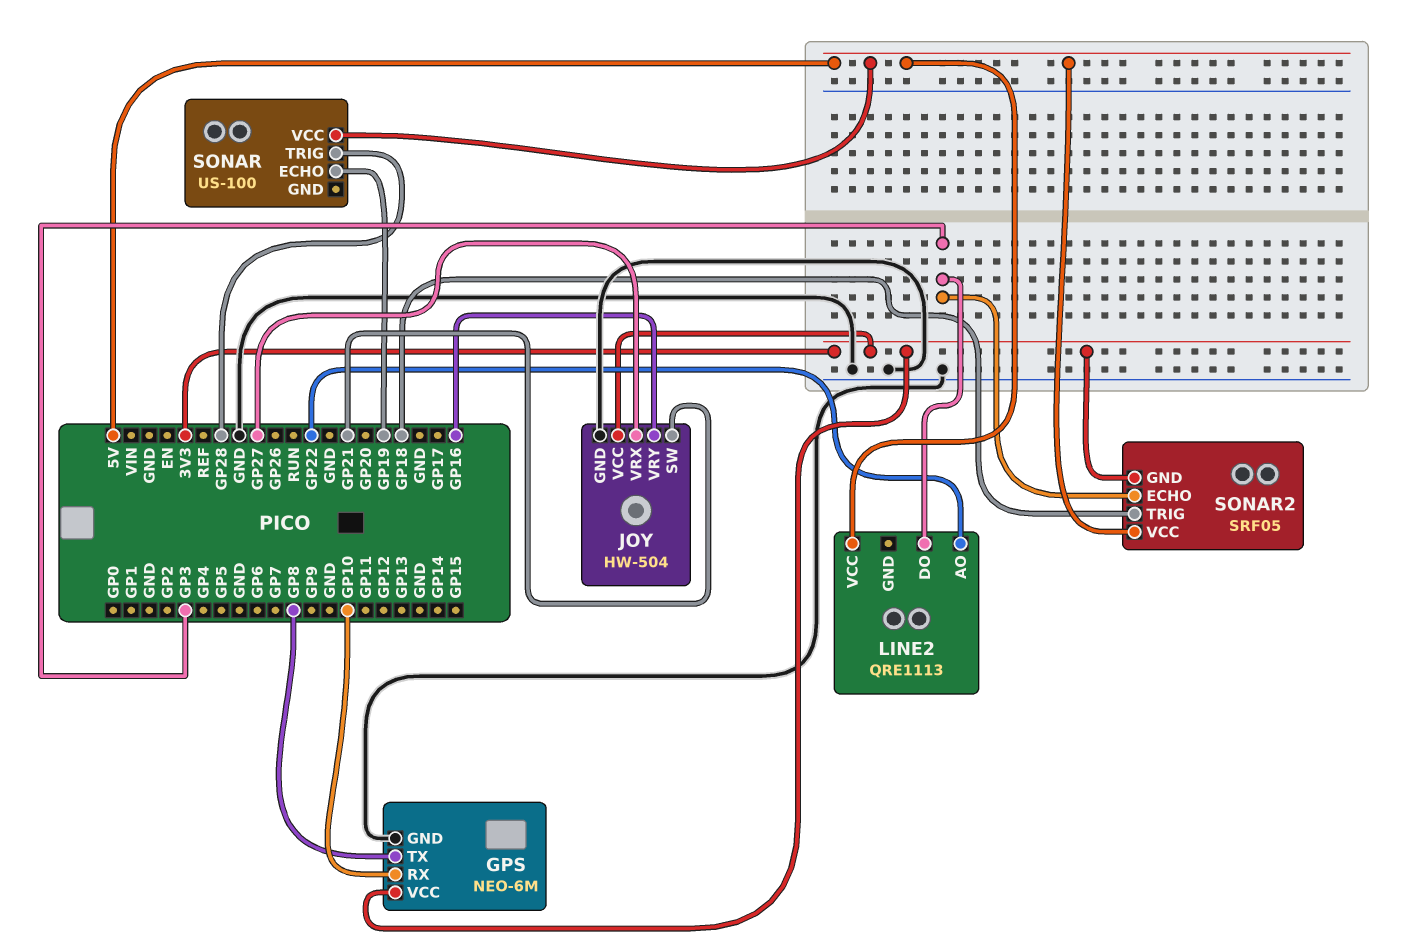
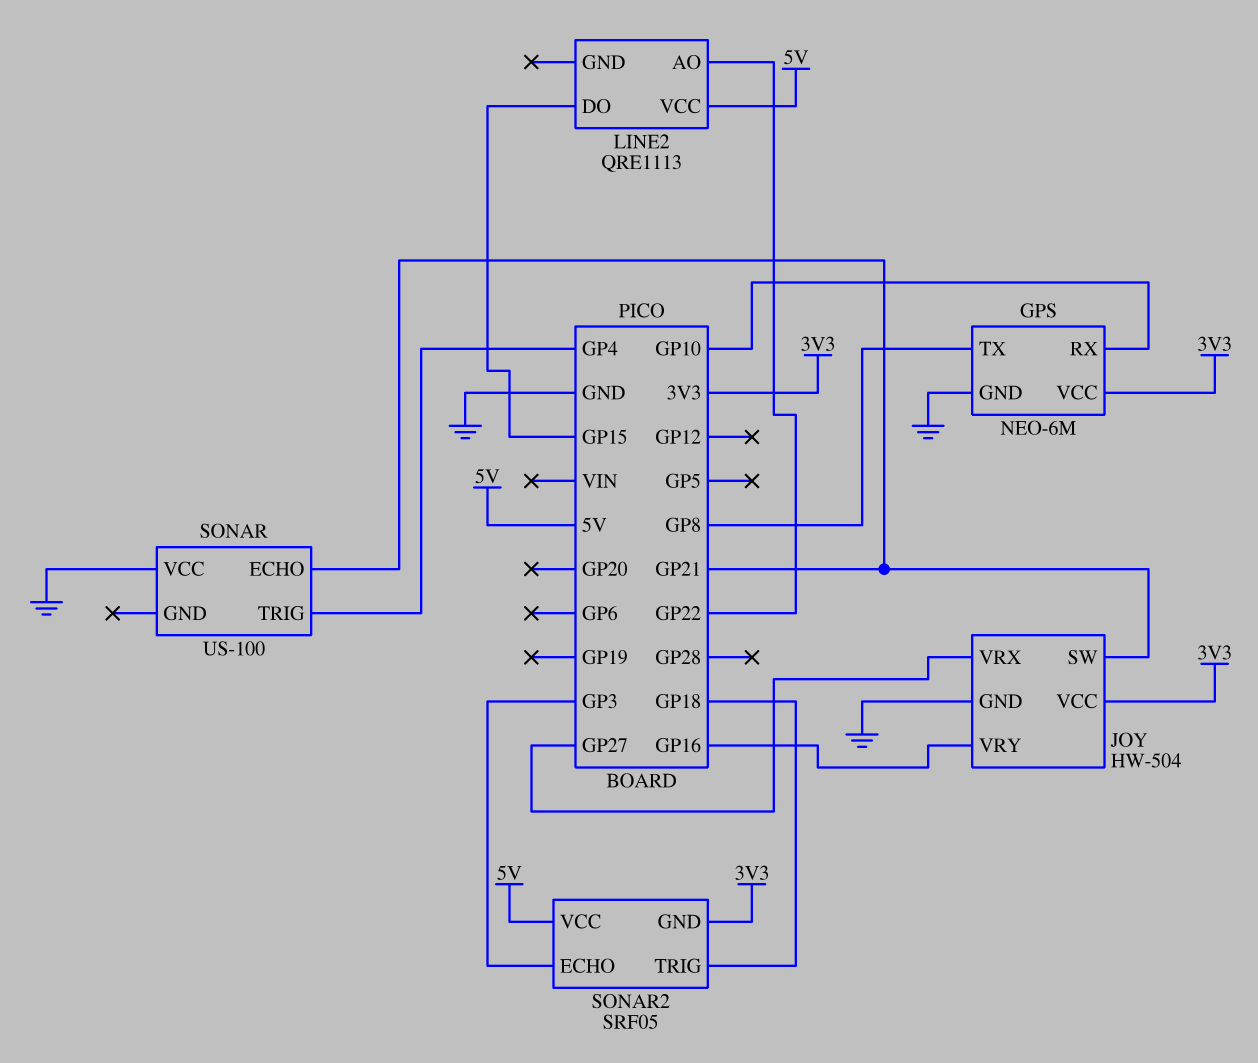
LINE2 pin DO: GP3 -> GP15
SONAR pin ECHO: GP19 -> GP21
SONAR pin TRIG: GP28 -> GP4
SONAR pin VCC: 5V -> GND

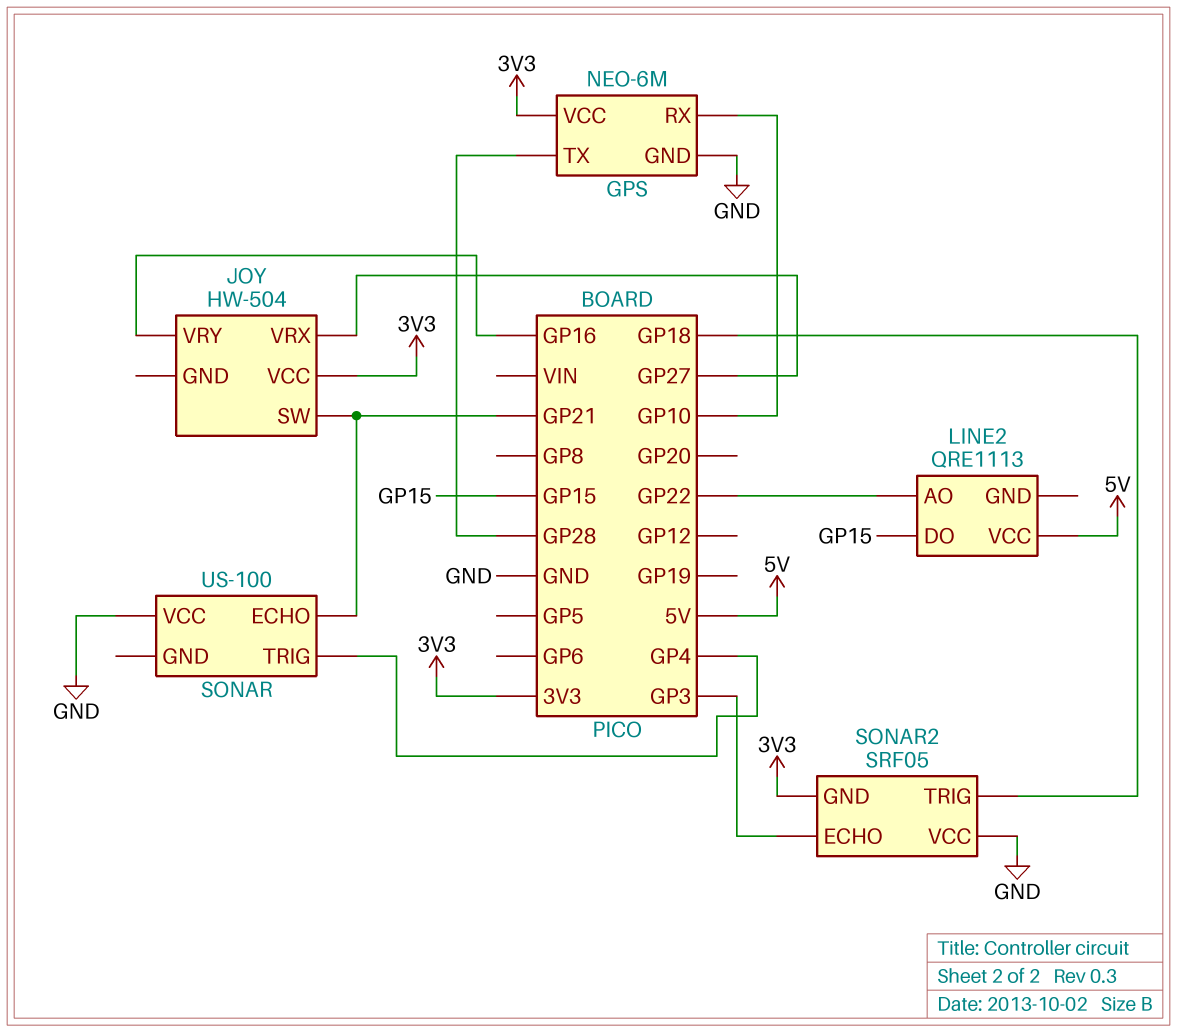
GPS pin TX: GP8 -> GP28
JOY pin GND: GND -> none
SONAR2 pin VCC: 5V -> GND

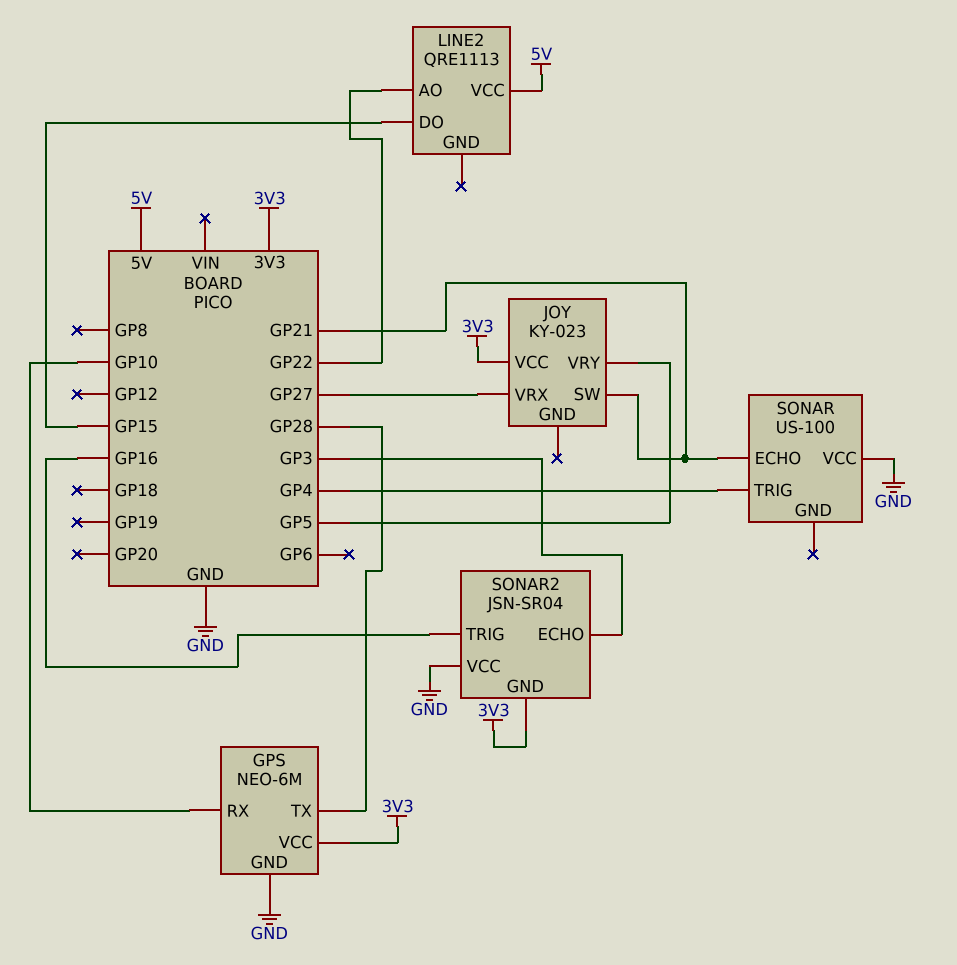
JOY: HW-504 -> KY-023
JOY pin VRY: GP16 -> GP5
SONAR2: SRF05 -> JSN-SR04
SONAR2 pin TRIG: GP18 -> GP16

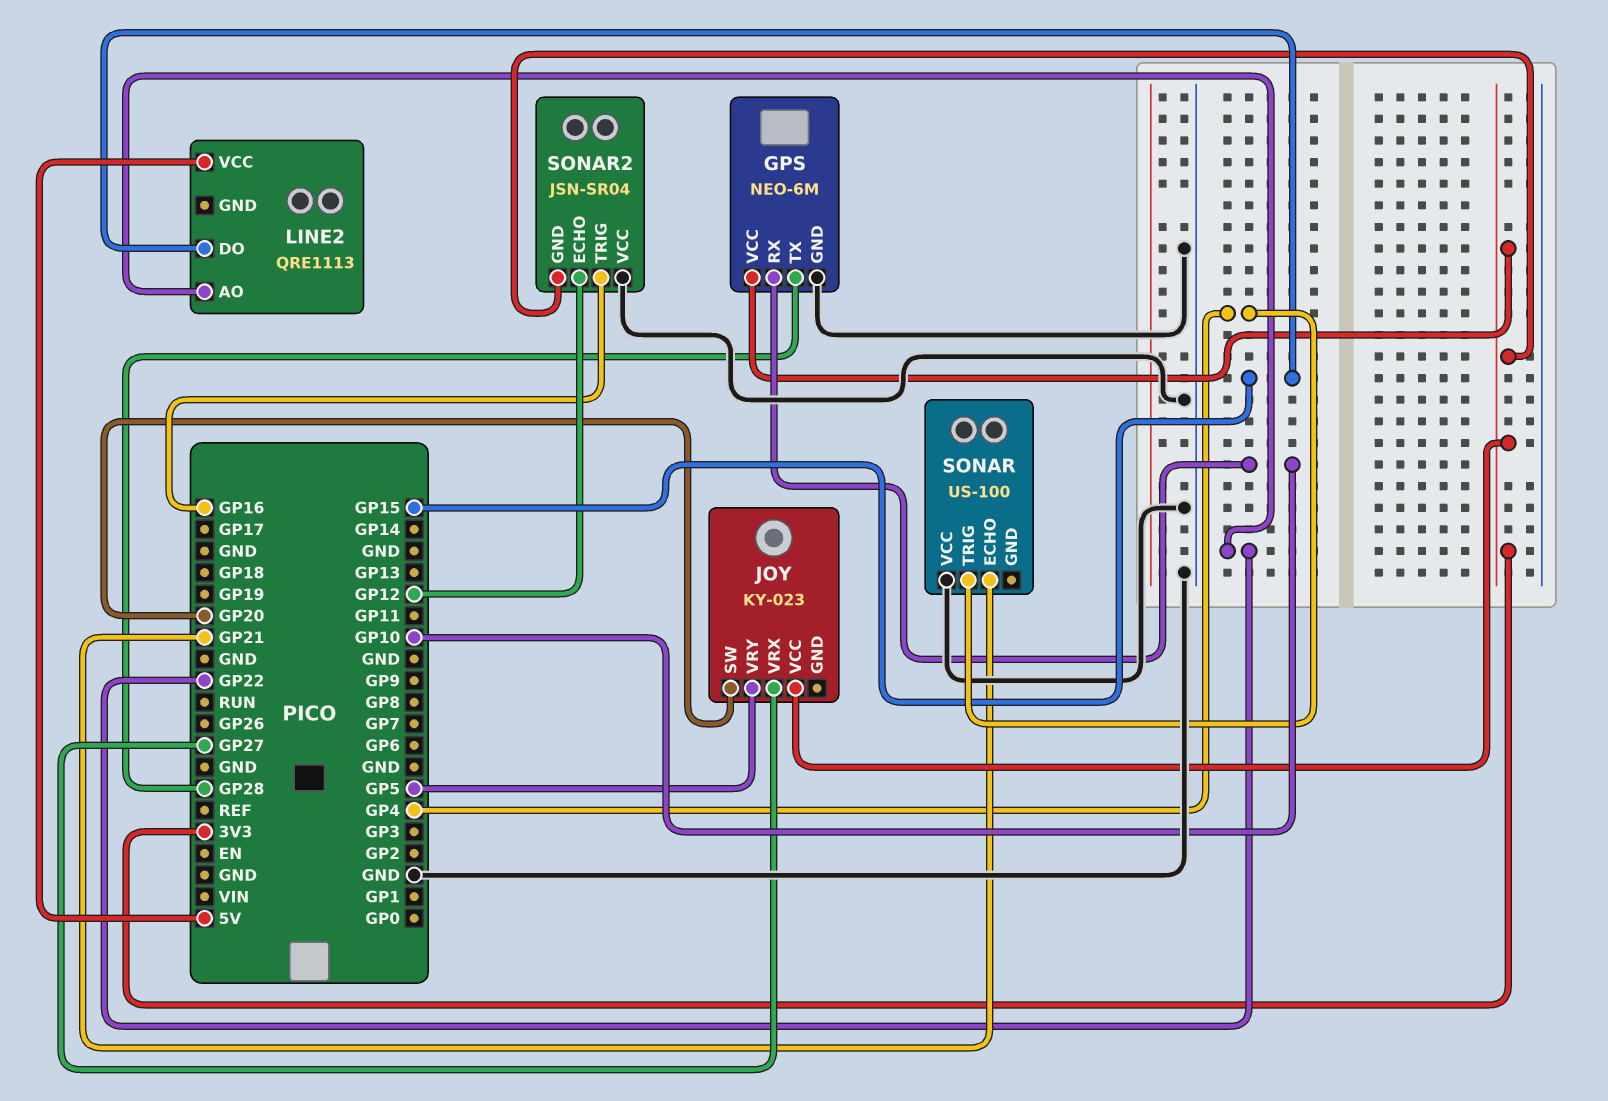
JOY pin SW: GP21 -> GP20
SONAR2 pin ECHO: GP3 -> GP12

